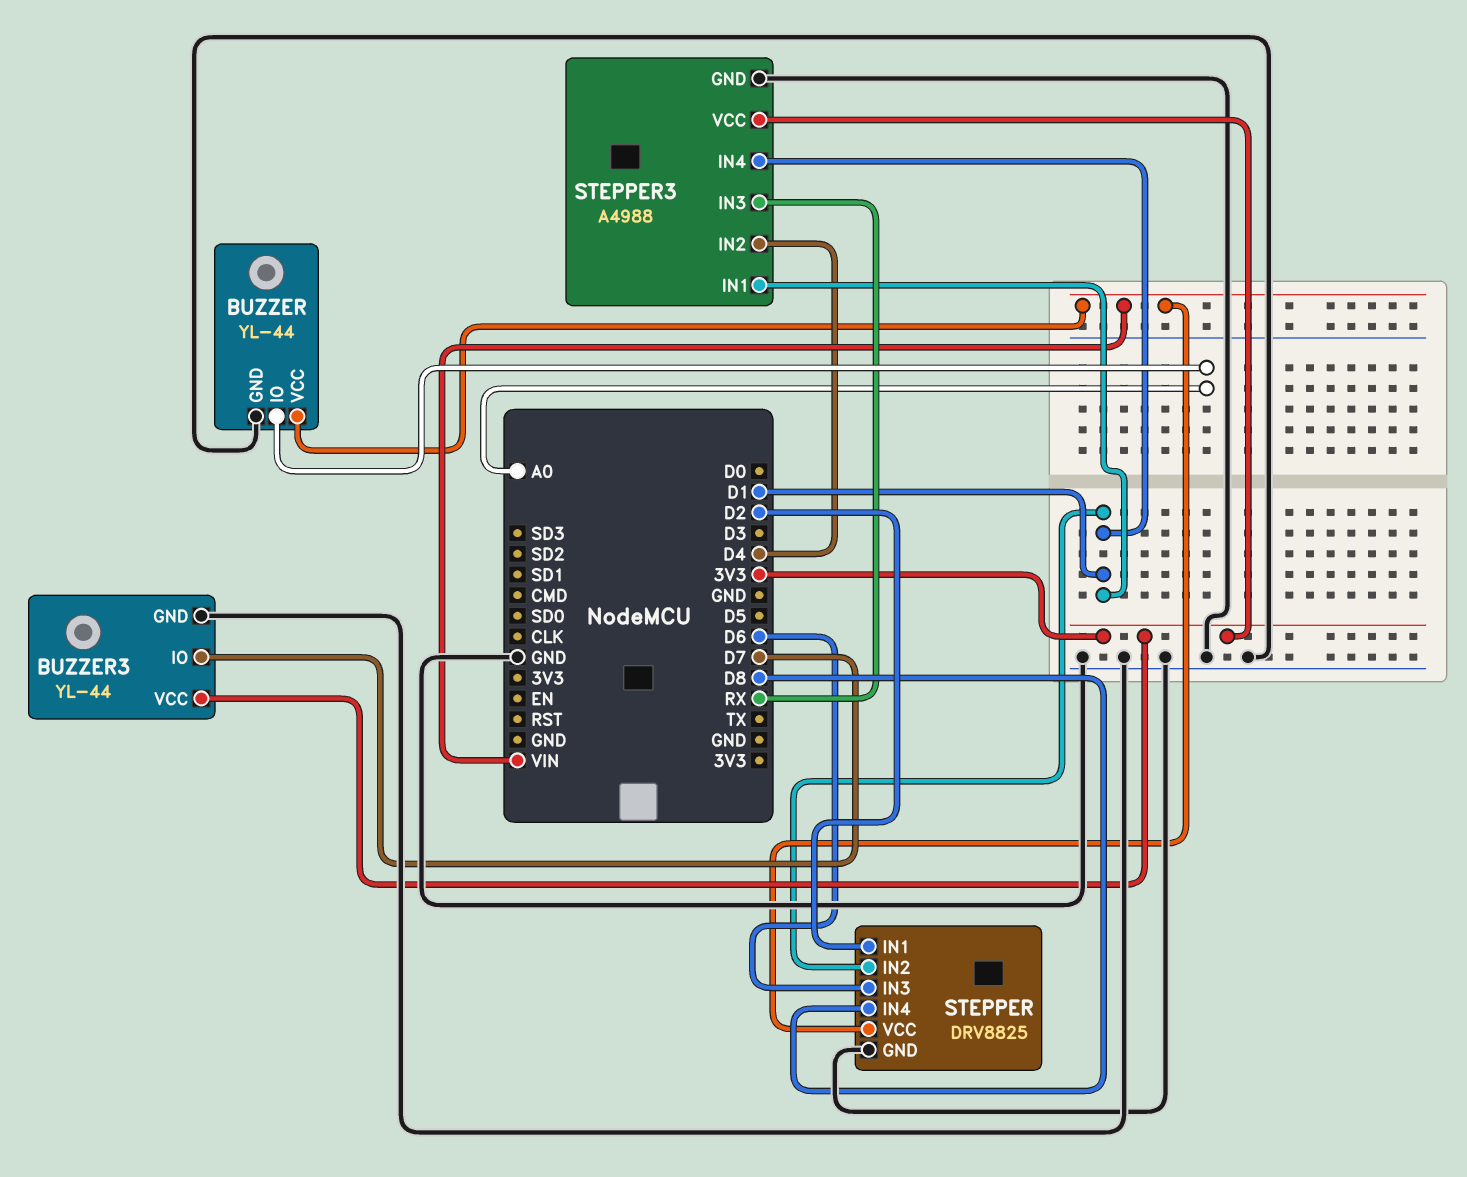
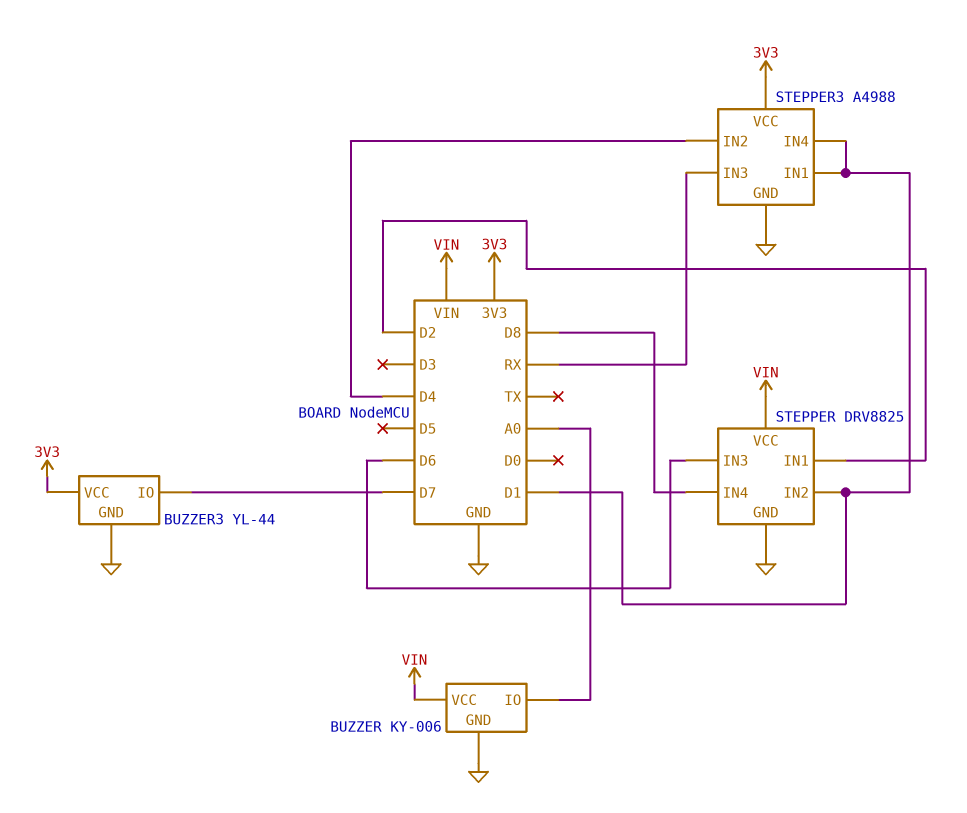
BUZZER: YL-44 -> KY-006

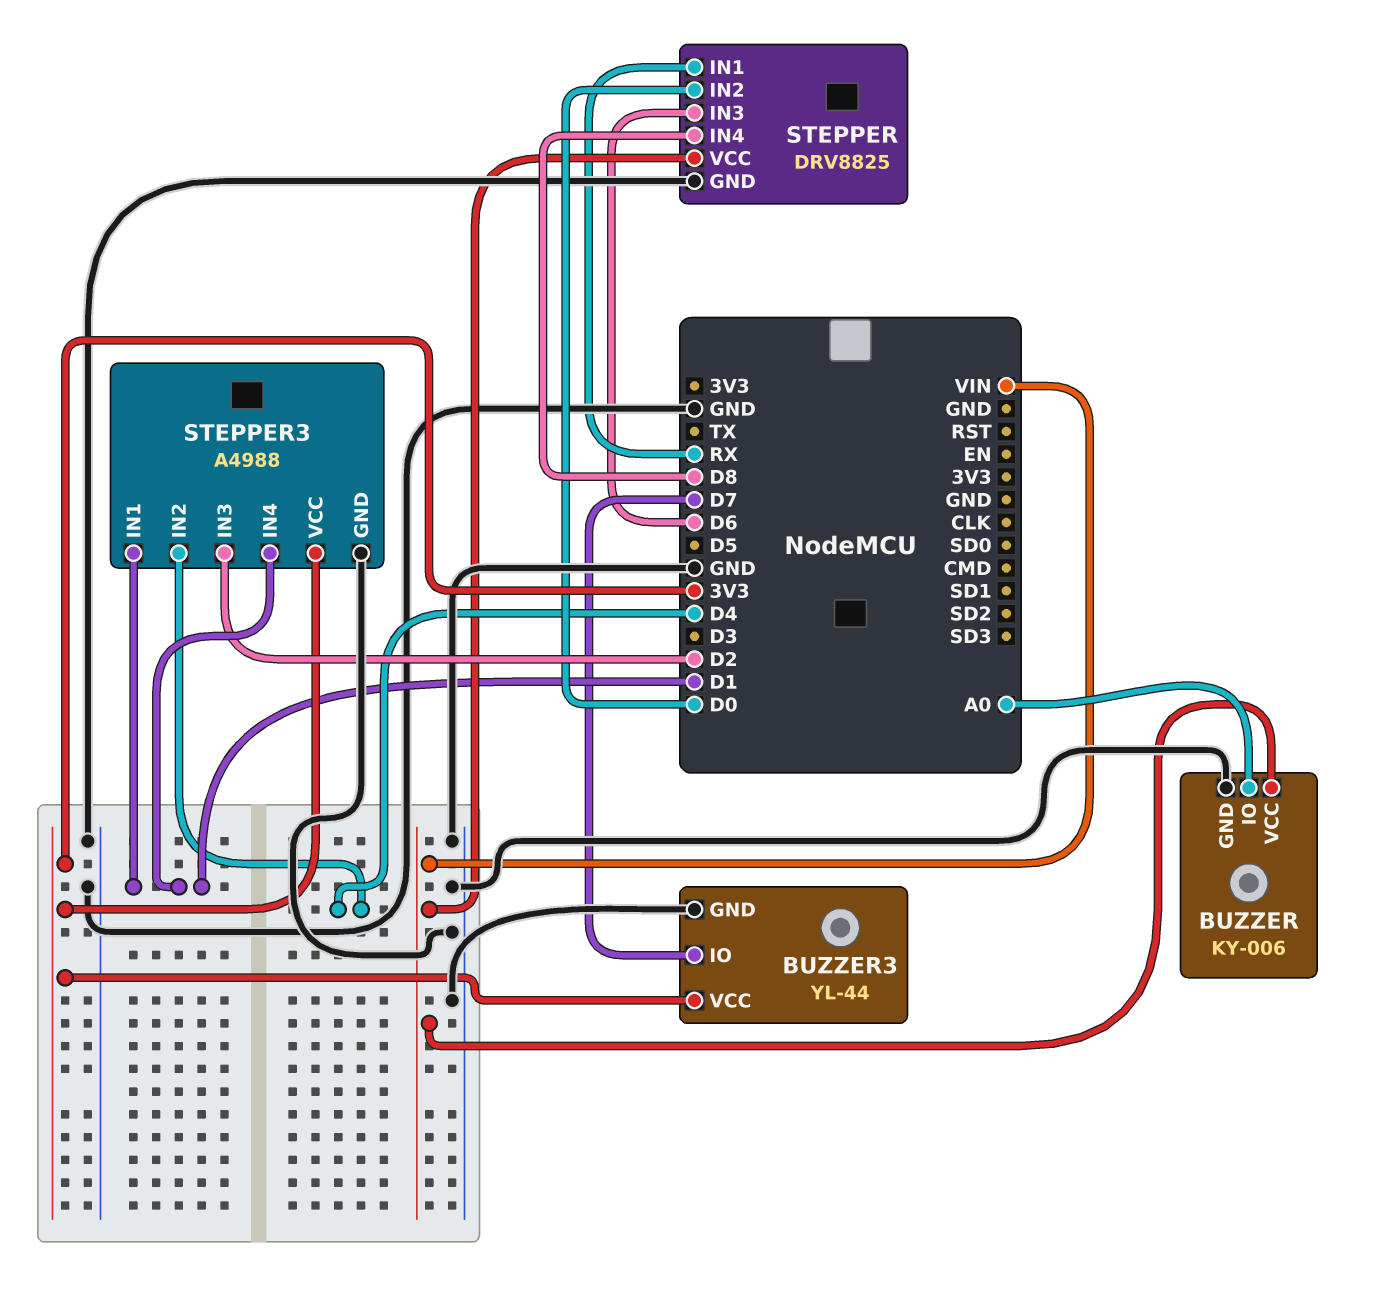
STEPPER pin IN1: D2 -> RX
STEPPER pin IN2: D1 -> D0
STEPPER3 pin IN3: RX -> D2

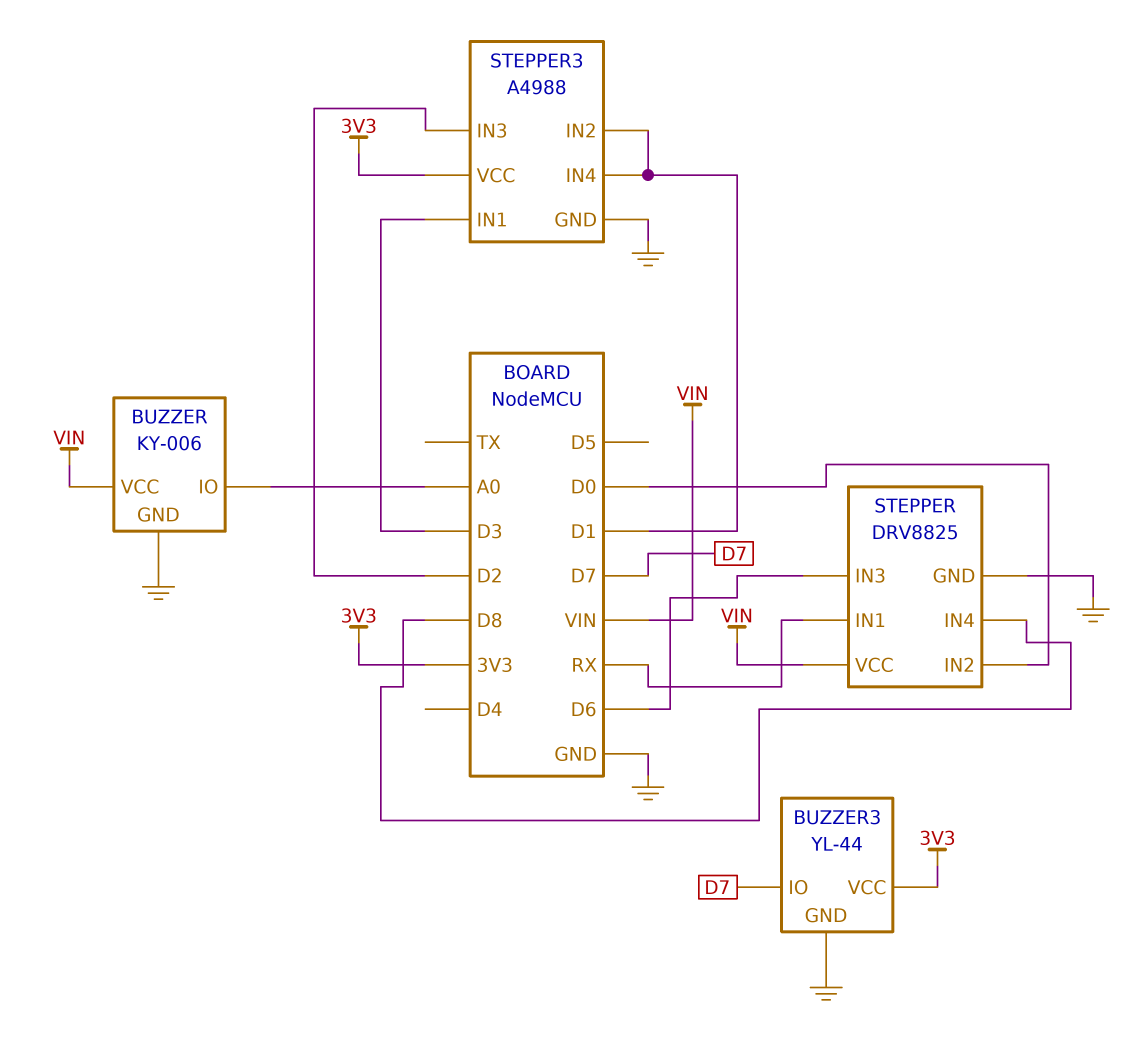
STEPPER3 pin IN1: D1 -> D3
STEPPER3 pin IN2: D4 -> D1

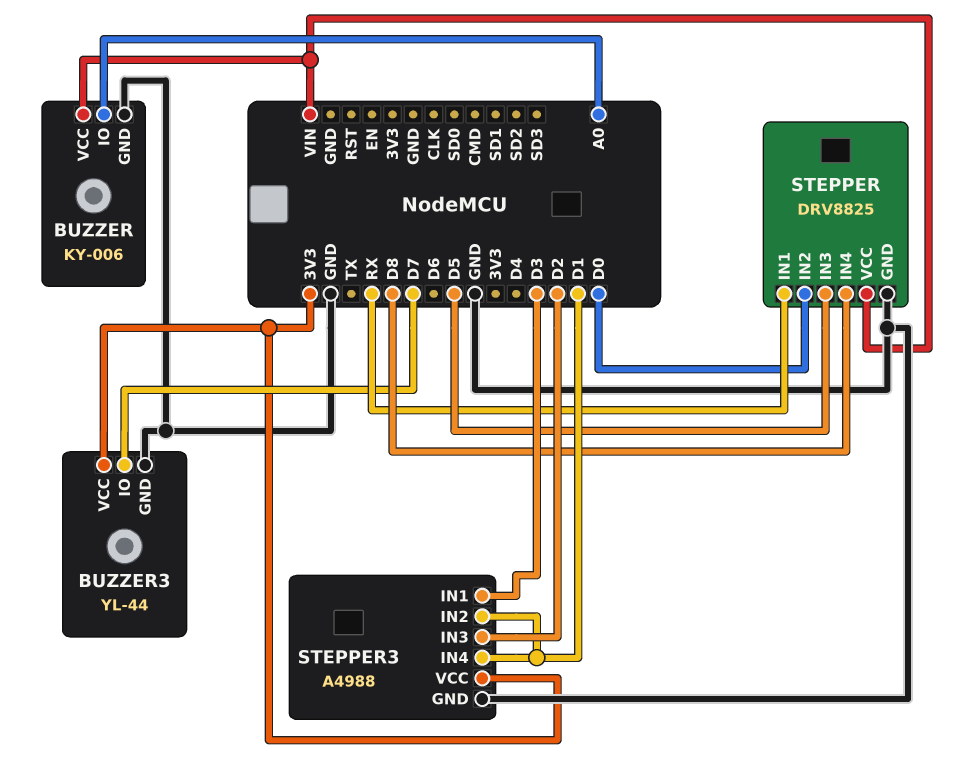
STEPPER pin IN3: D6 -> D5

